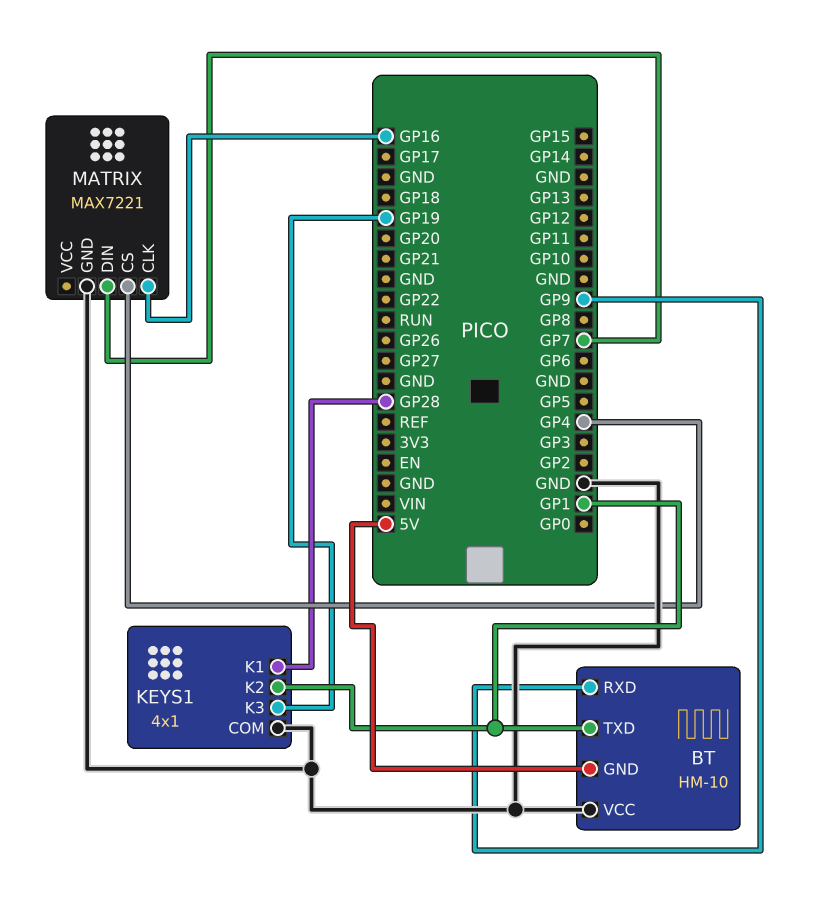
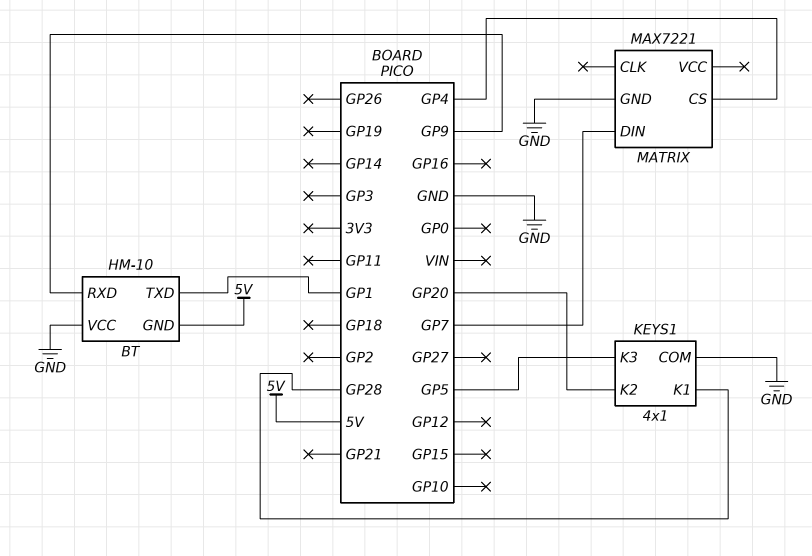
KEYS1 pin K2: GP1 -> GP20
KEYS1 pin K3: GP19 -> GP5
MATRIX pin CLK: GP16 -> none

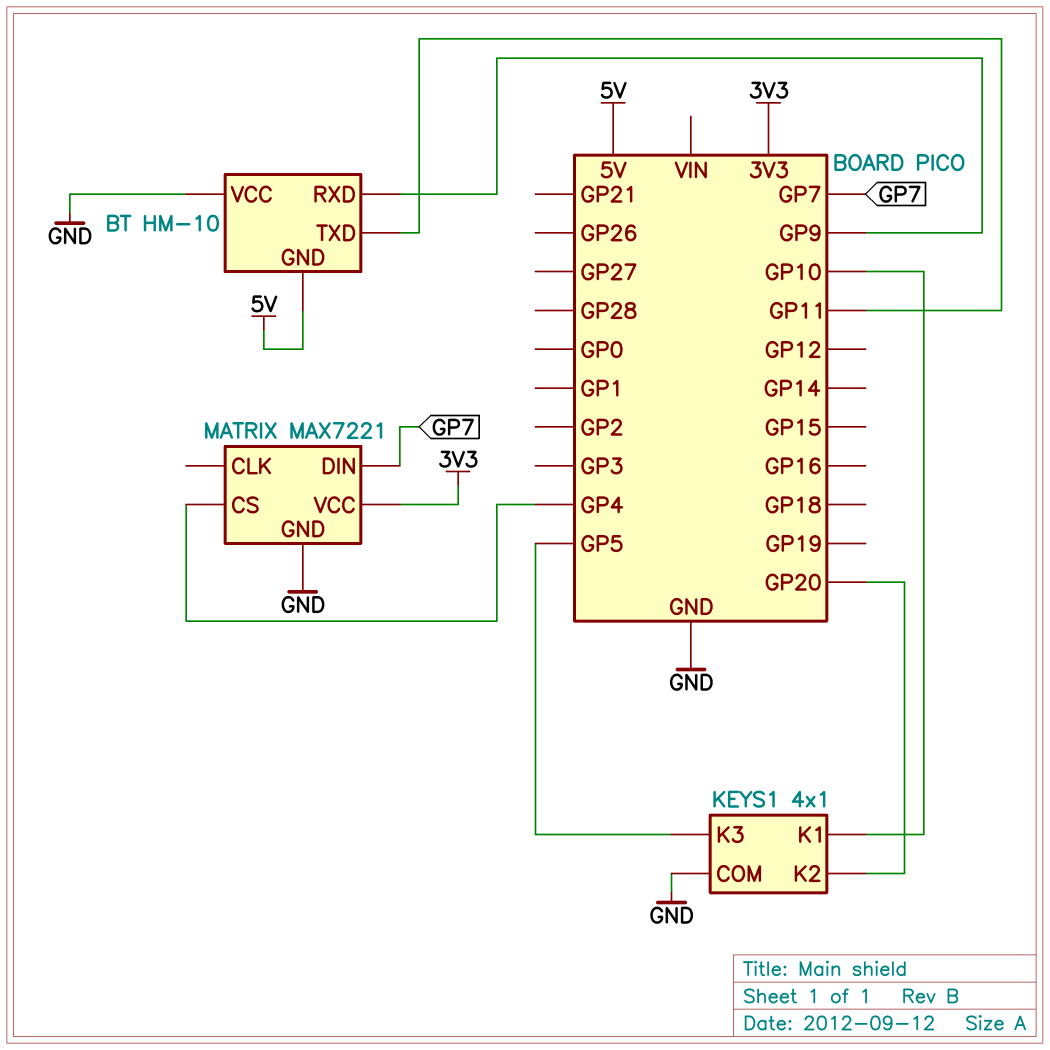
BT pin TXD: GP1 -> GP11
KEYS1 pin K1: GP28 -> GP10
MATRIX pin VCC: none -> 3V3

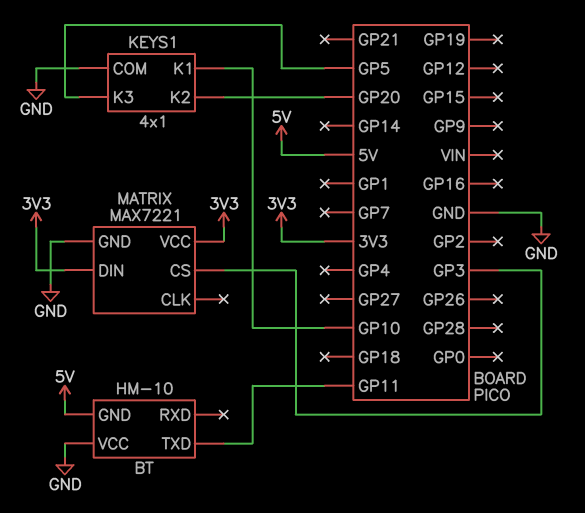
BT pin RXD: GP9 -> none
MATRIX pin CS: GP4 -> GP3
MATRIX pin DIN: GP7 -> 3V3

